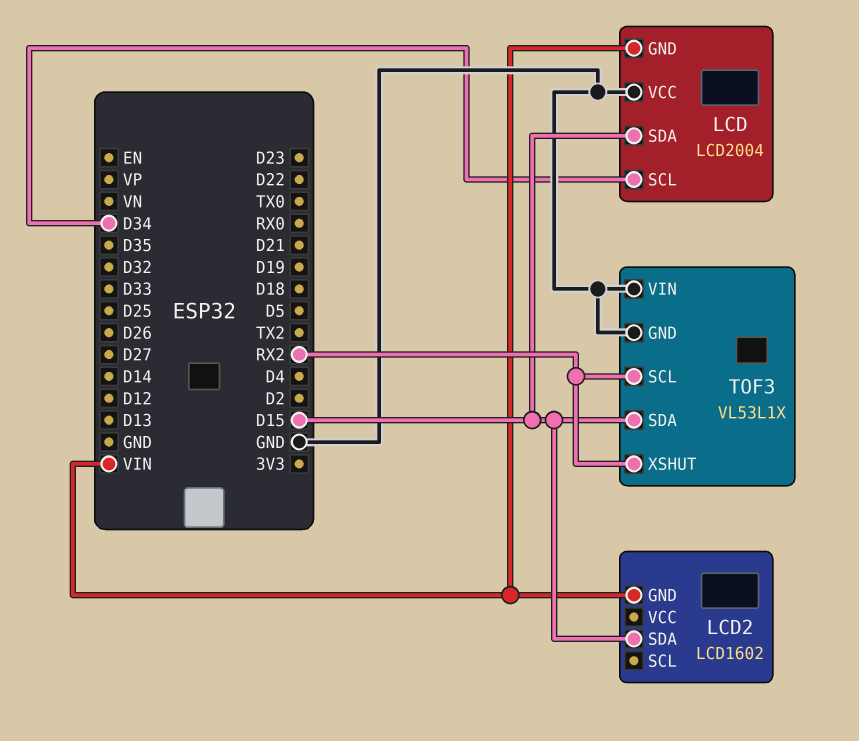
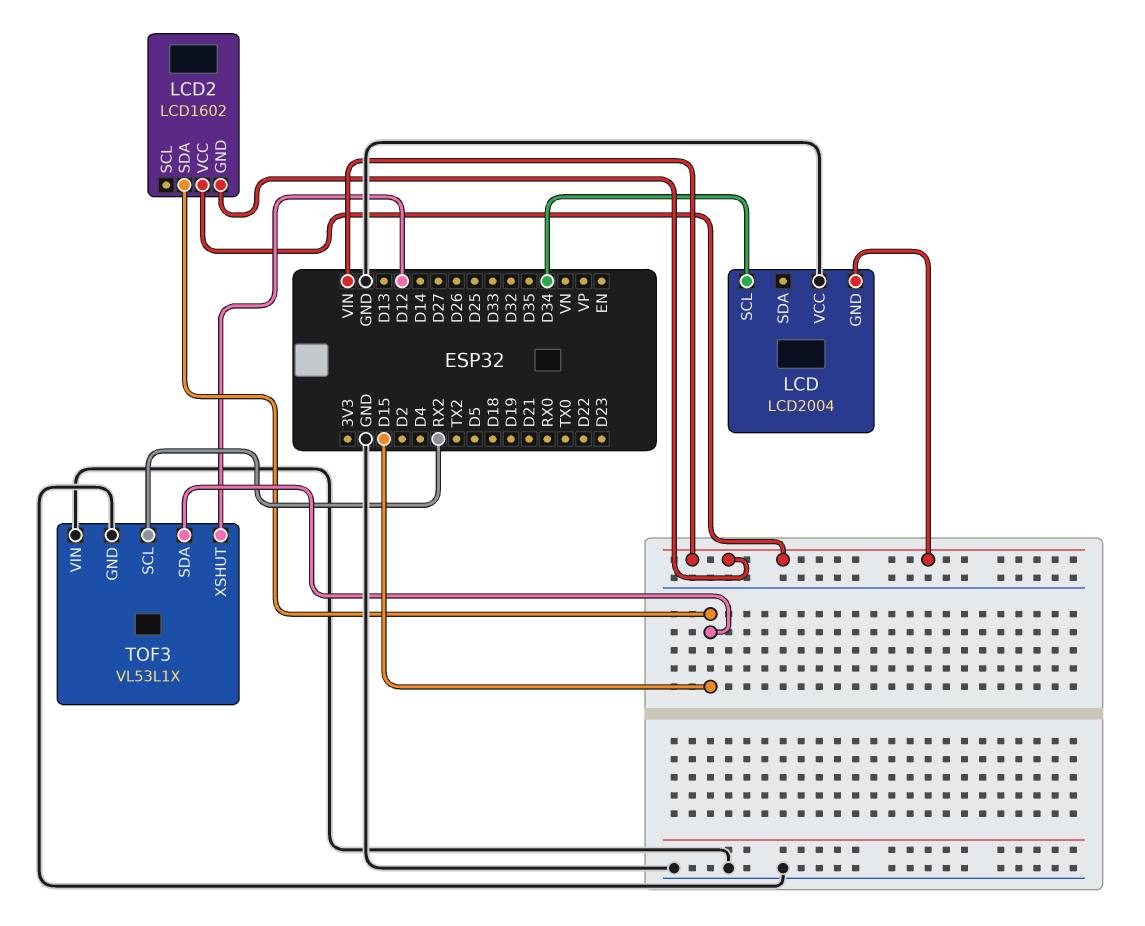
LCD pin SDA: D15 -> none
LCD2 pin VCC: none -> VIN
TOF3 pin XSHUT: RX2 -> D12

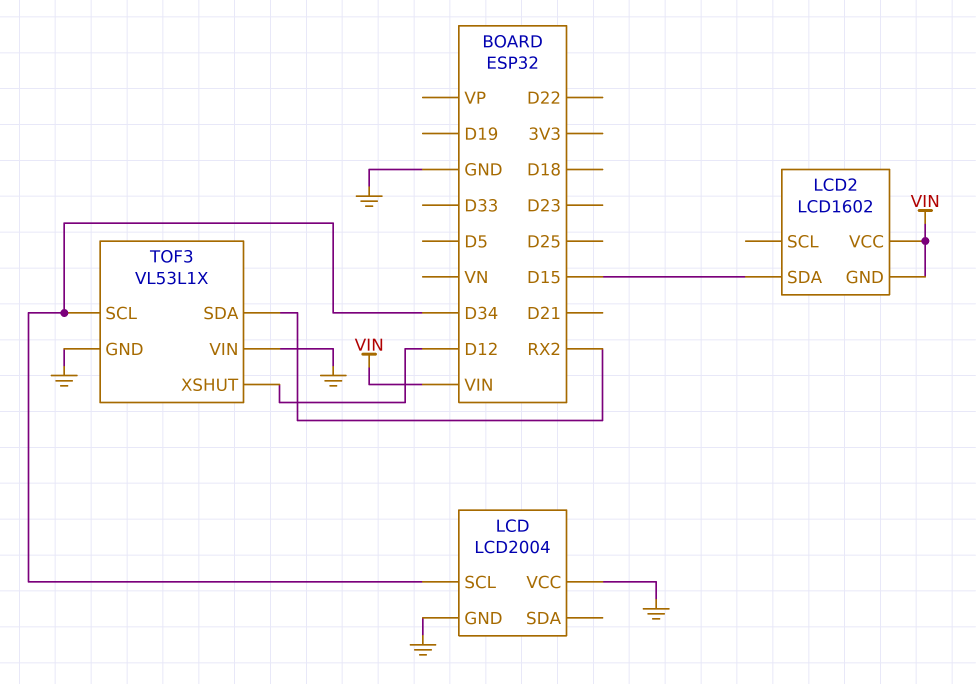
LCD pin GND: VIN -> GND
TOF3 pin SCL: RX2 -> D34
TOF3 pin SDA: D15 -> RX2

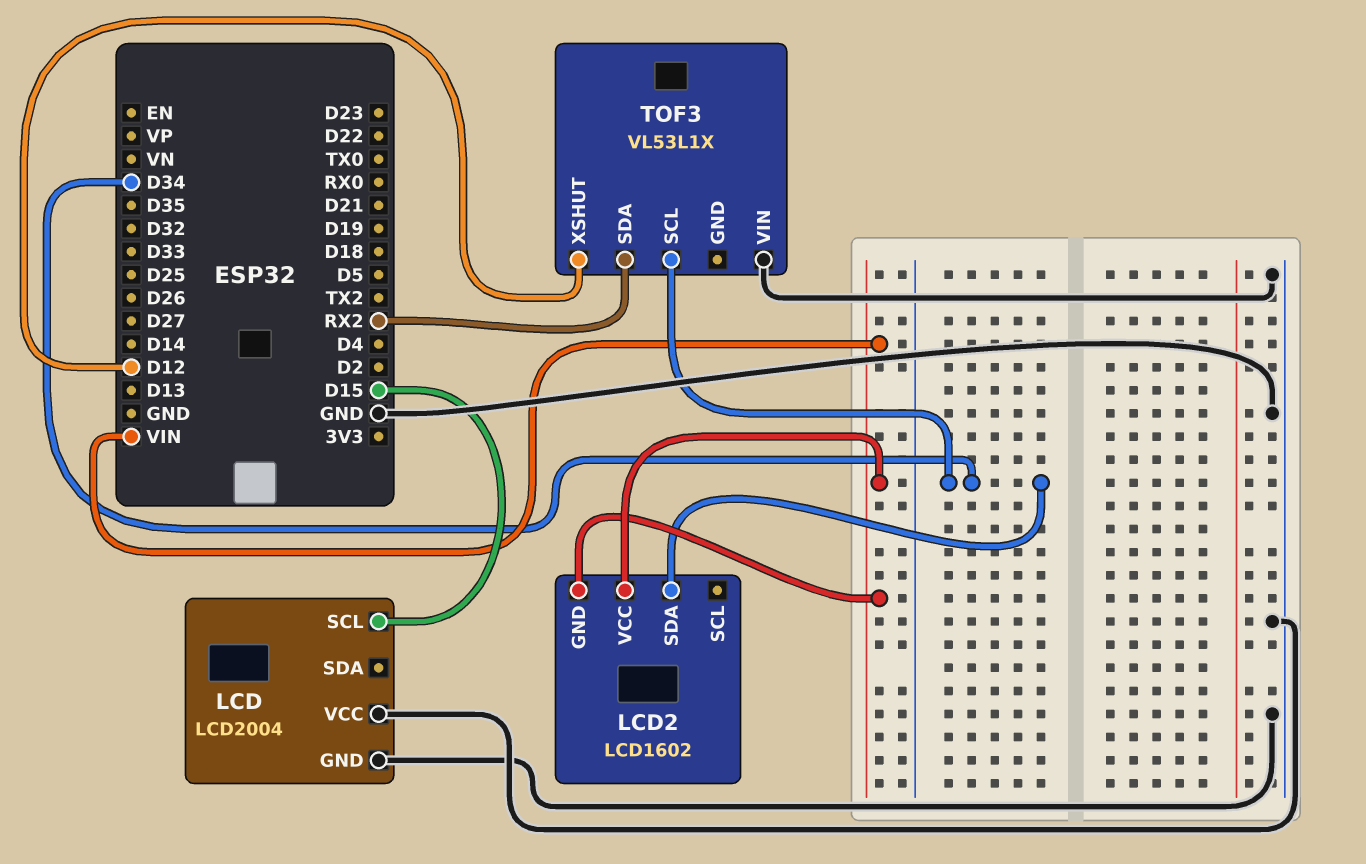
LCD pin SCL: D34 -> D15
LCD2 pin SDA: D15 -> D34
TOF3 pin GND: GND -> none

